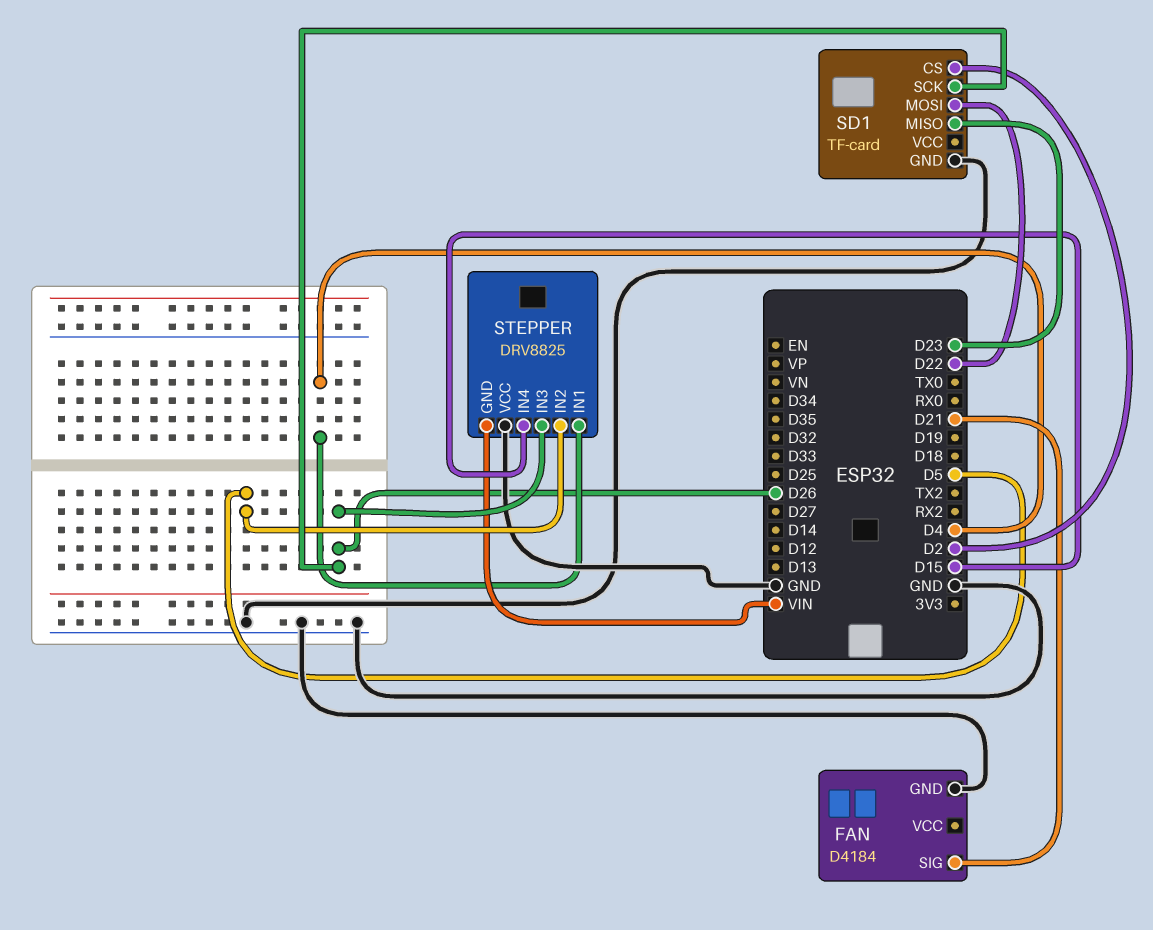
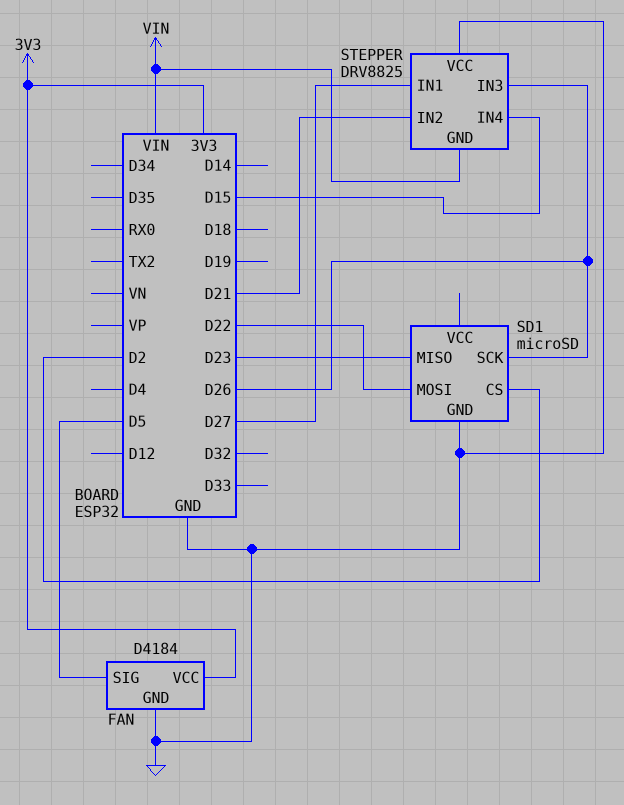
FAN pin SIG: D21 -> D5
FAN pin VCC: none -> 3V3
SD1: TF-card -> microSD
STEPPER pin IN1: D4 -> D27
STEPPER pin IN2: D5 -> D21

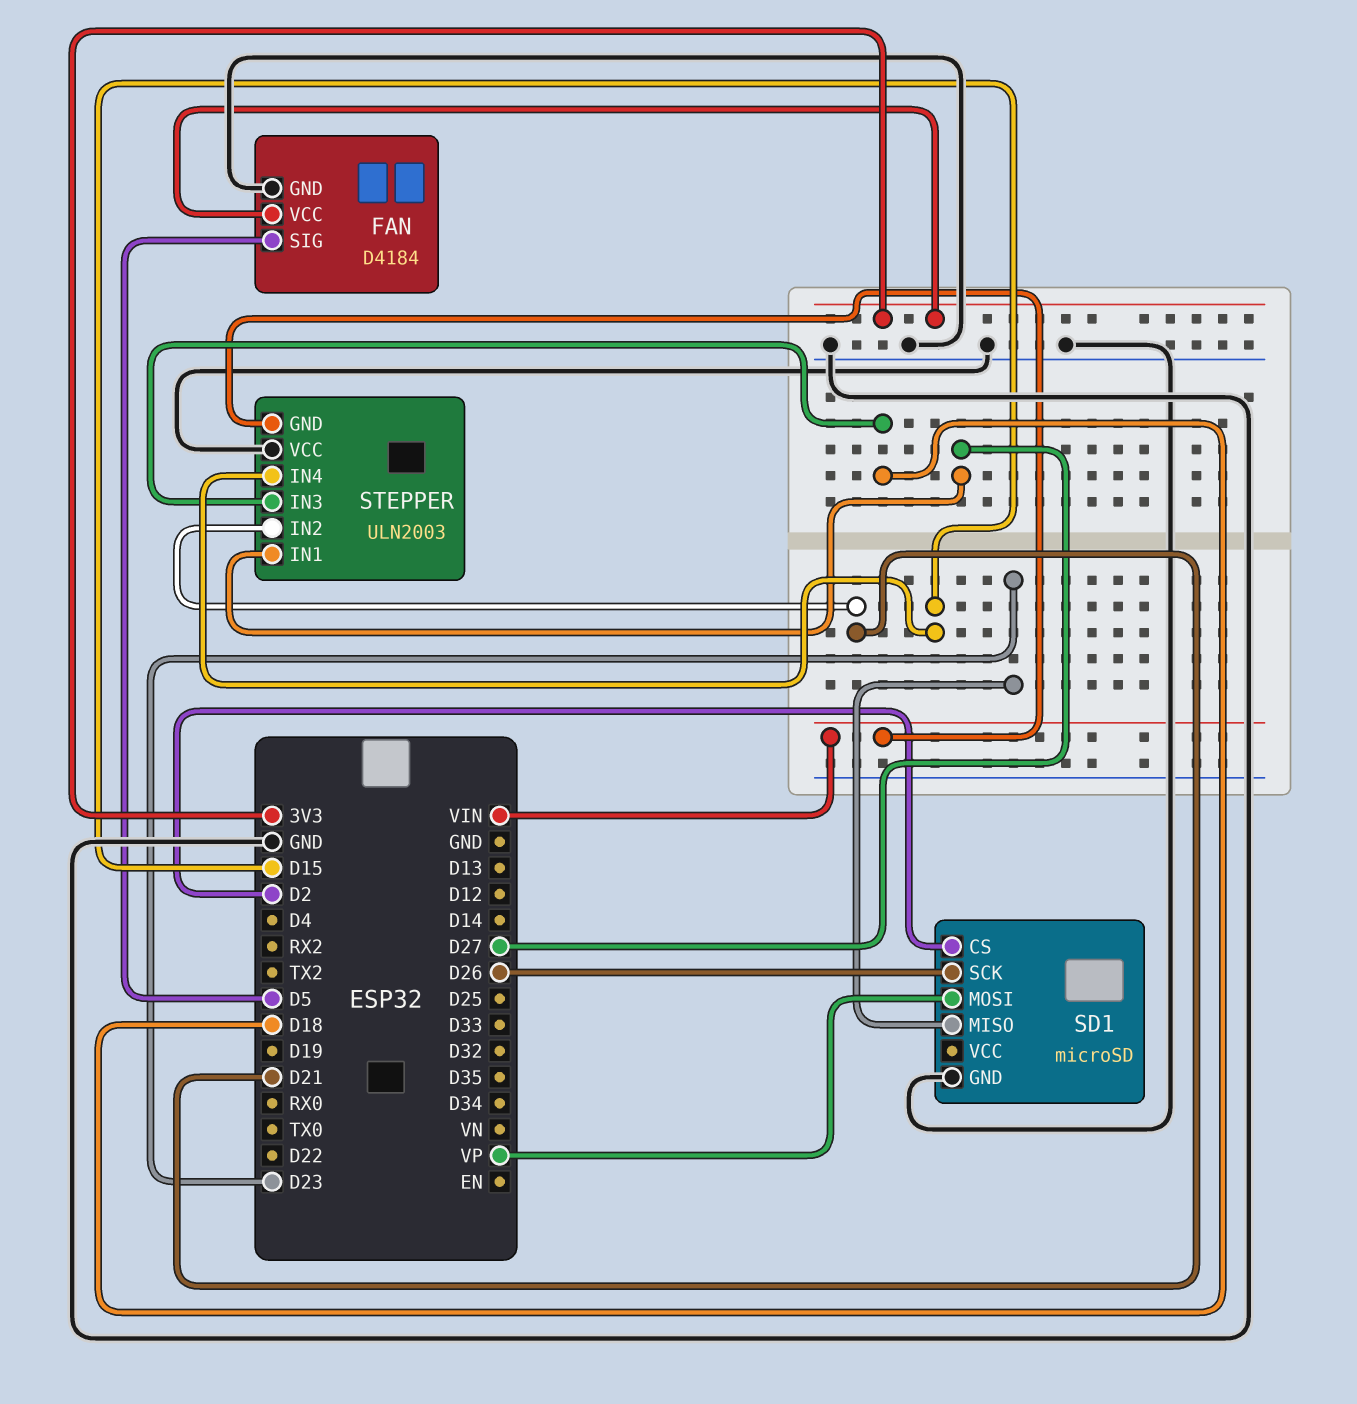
SD1 pin MOSI: D22 -> VP
STEPPER: DRV8825 -> ULN2003
STEPPER pin IN3: D26 -> D18

